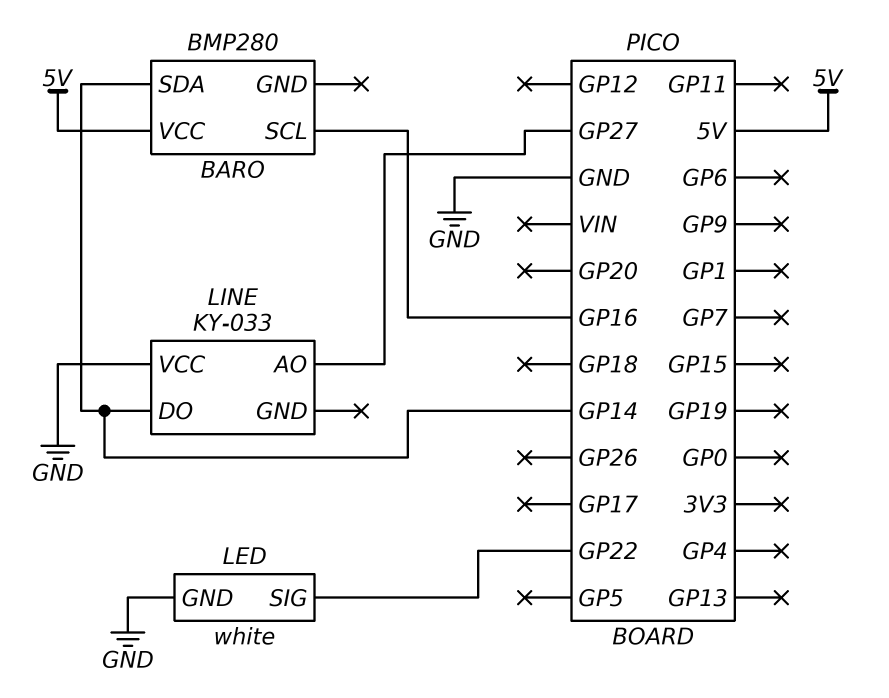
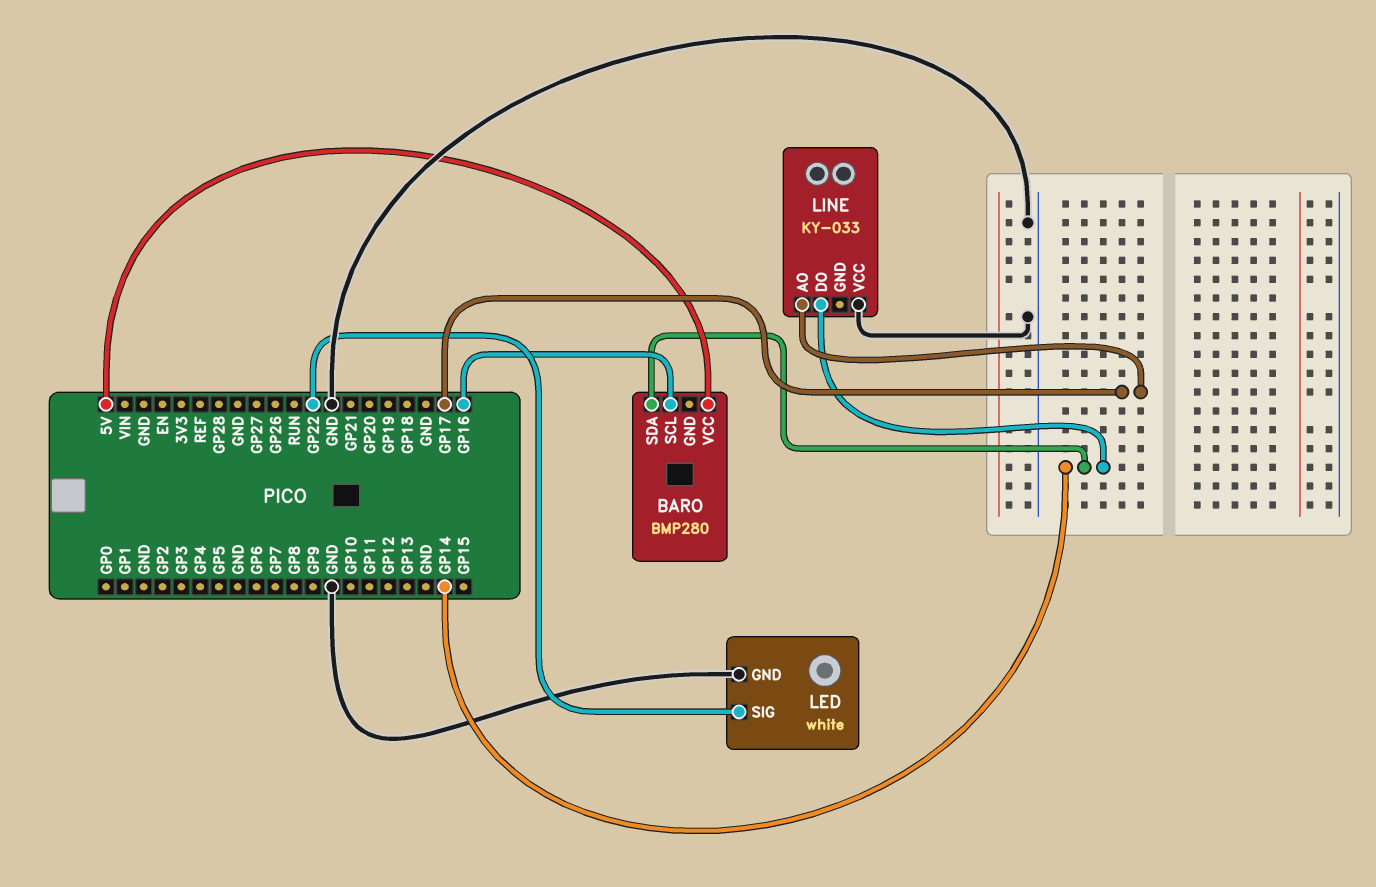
LINE pin AO: GP27 -> GP17

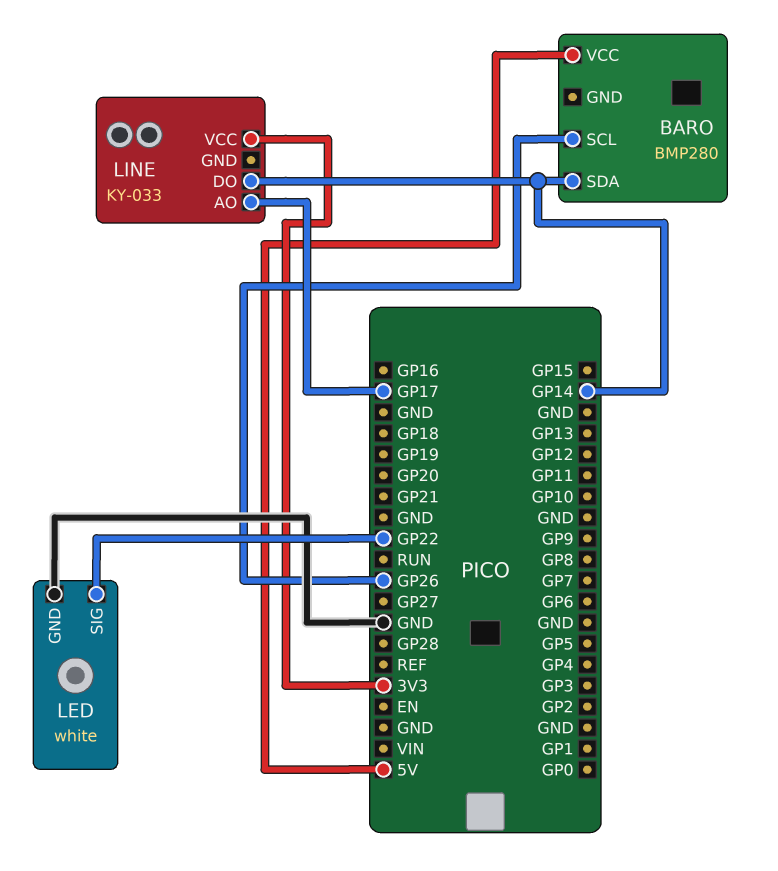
BARO pin SCL: GP16 -> GP26
LINE pin VCC: GND -> 3V3

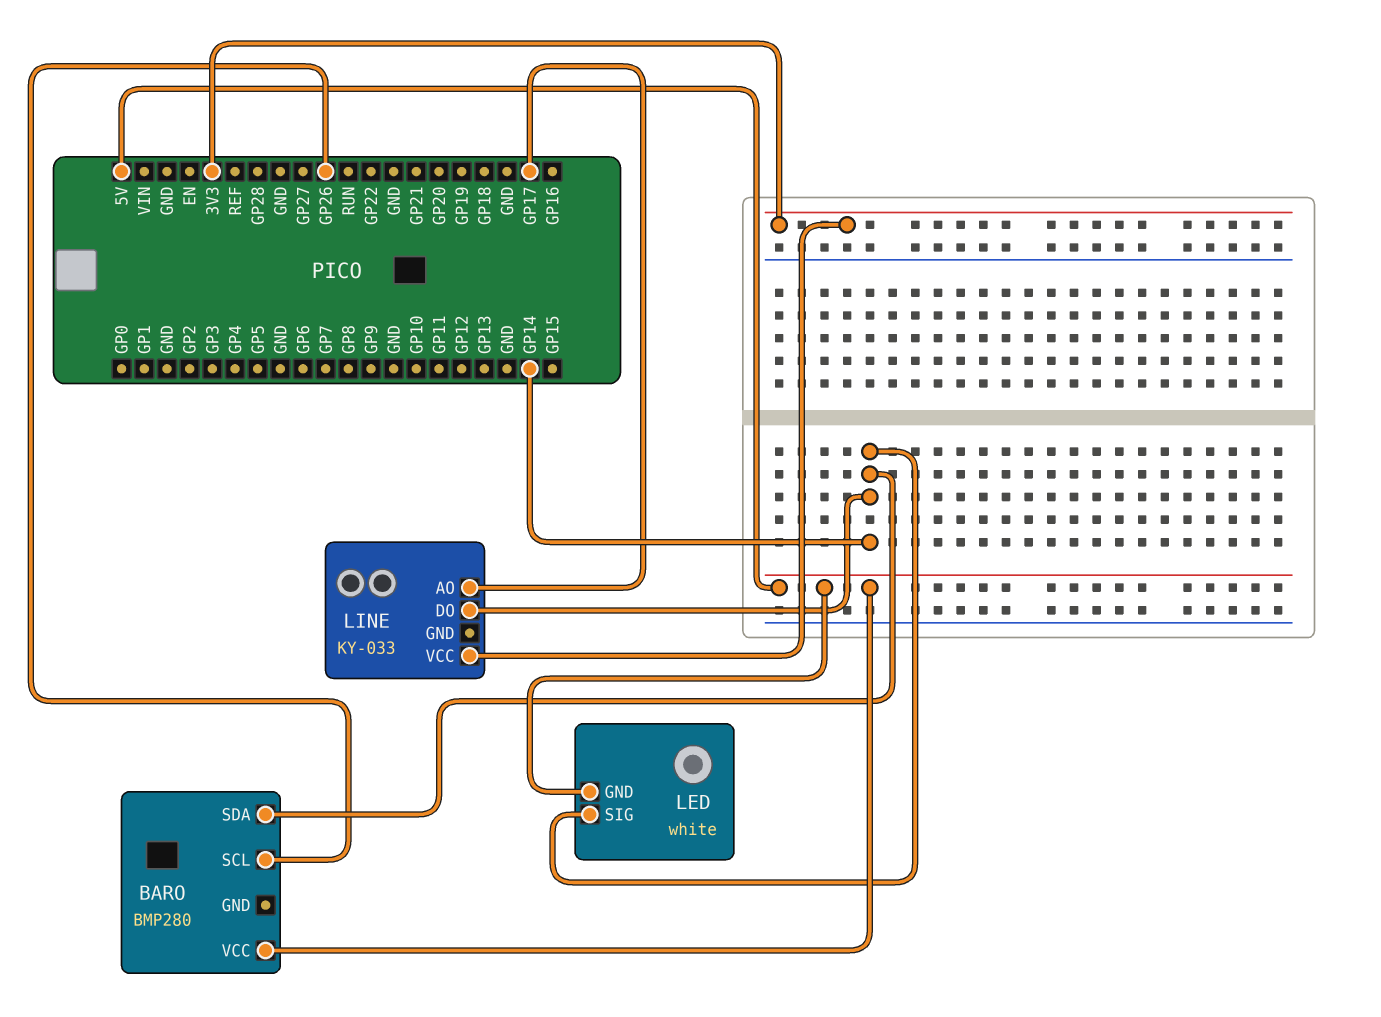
LED pin GND: GND -> 5V
LED pin SIG: GP22 -> GP14

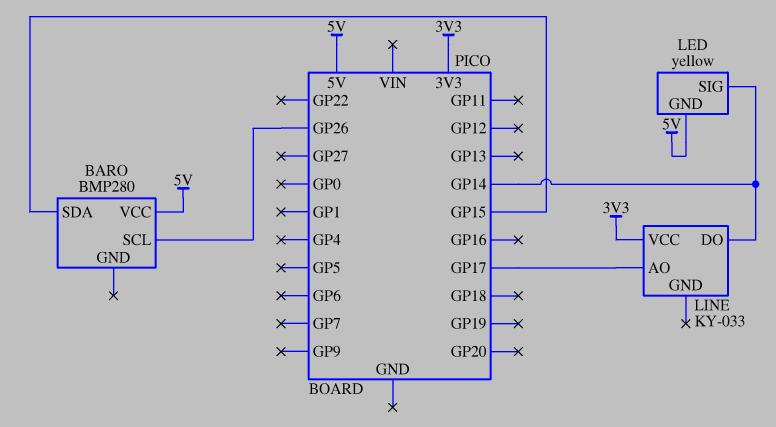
BARO pin SDA: GP14 -> GP15
LED: white -> yellow

